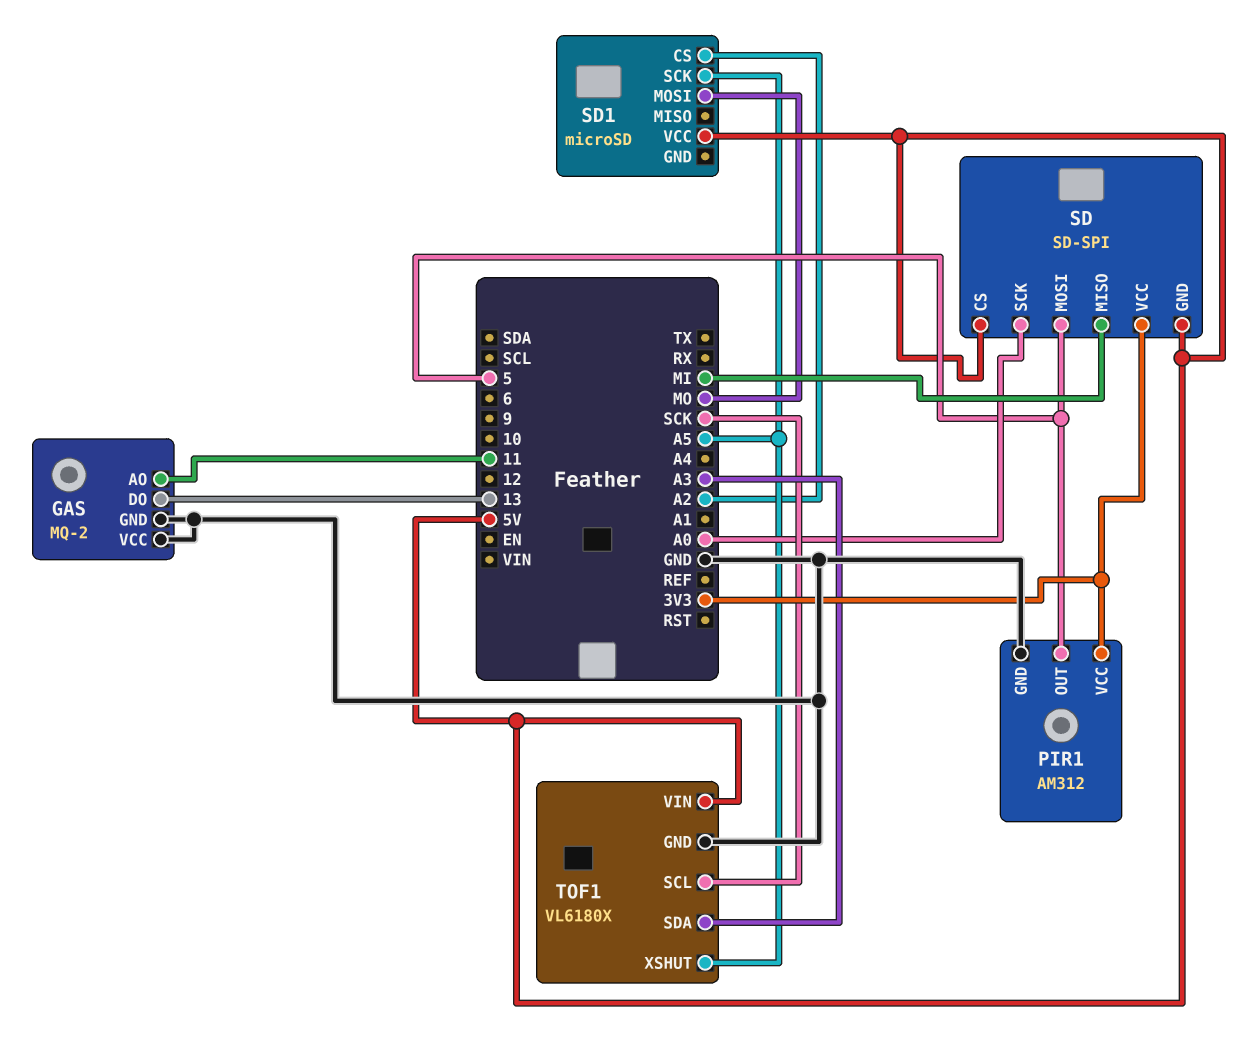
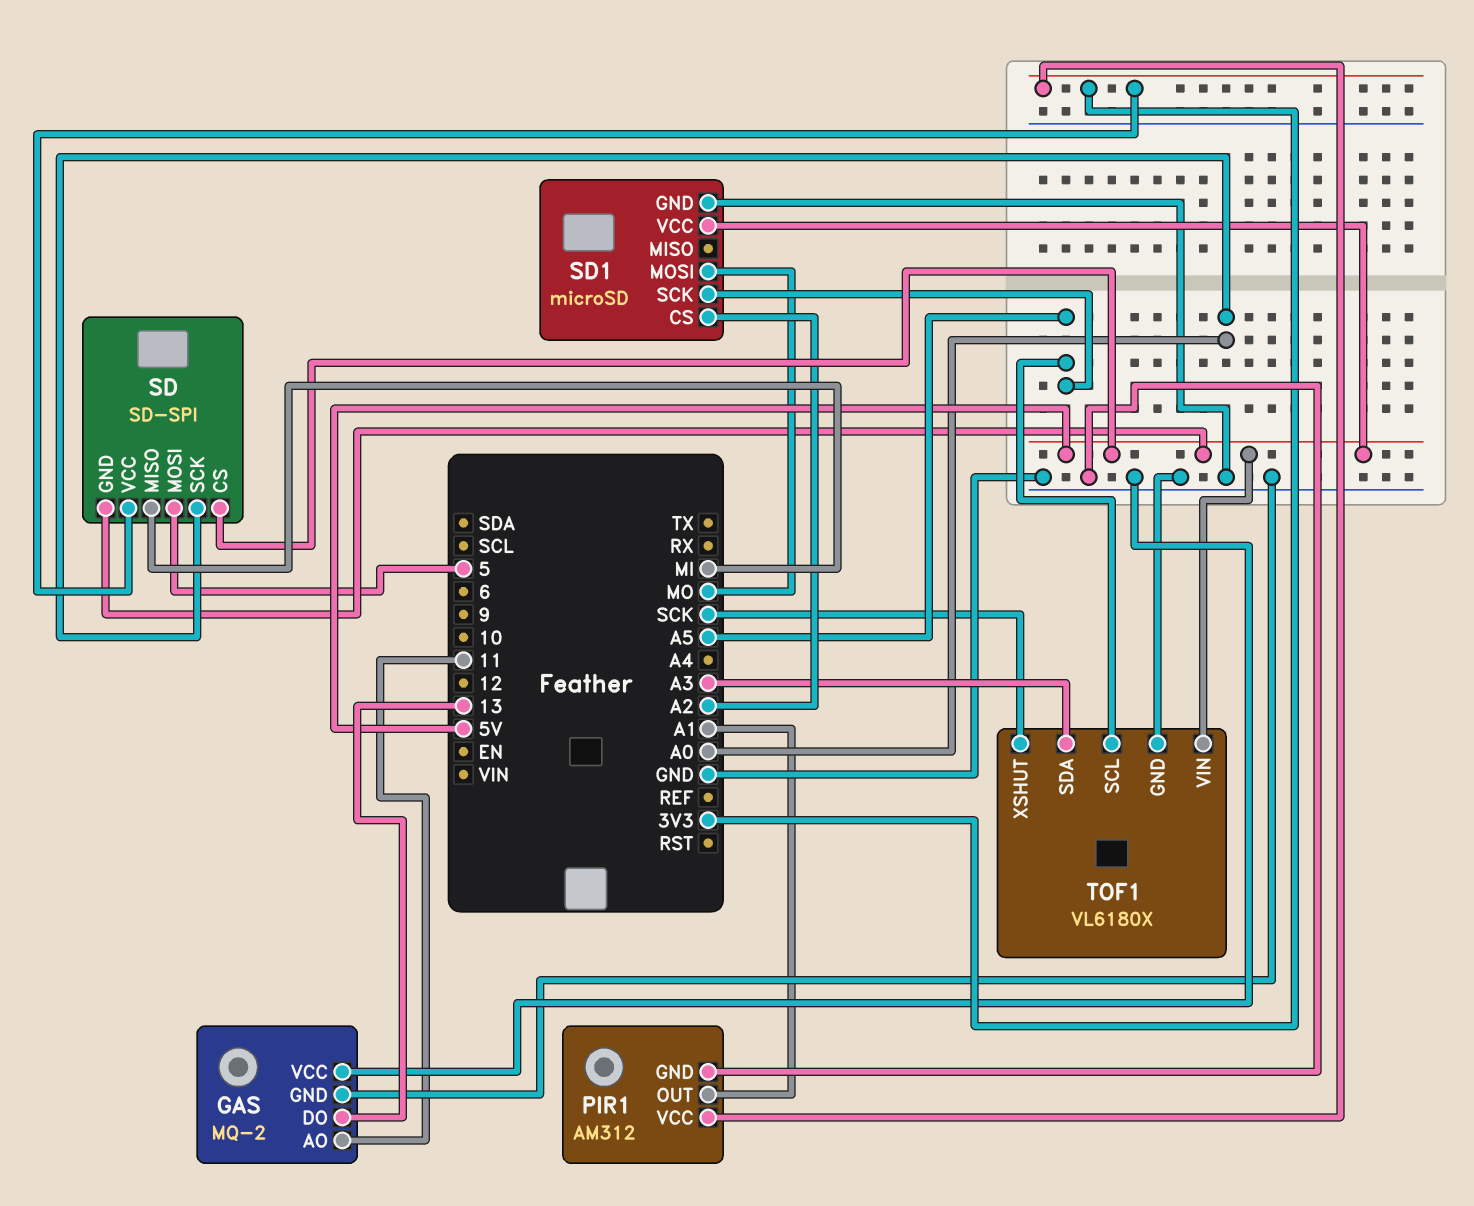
PIR1 pin OUT: 5 -> A1
SD1 pin GND: none -> GND
TOF1 pin SCL: SCK -> A5
TOF1 pin XSHUT: A5 -> SCK

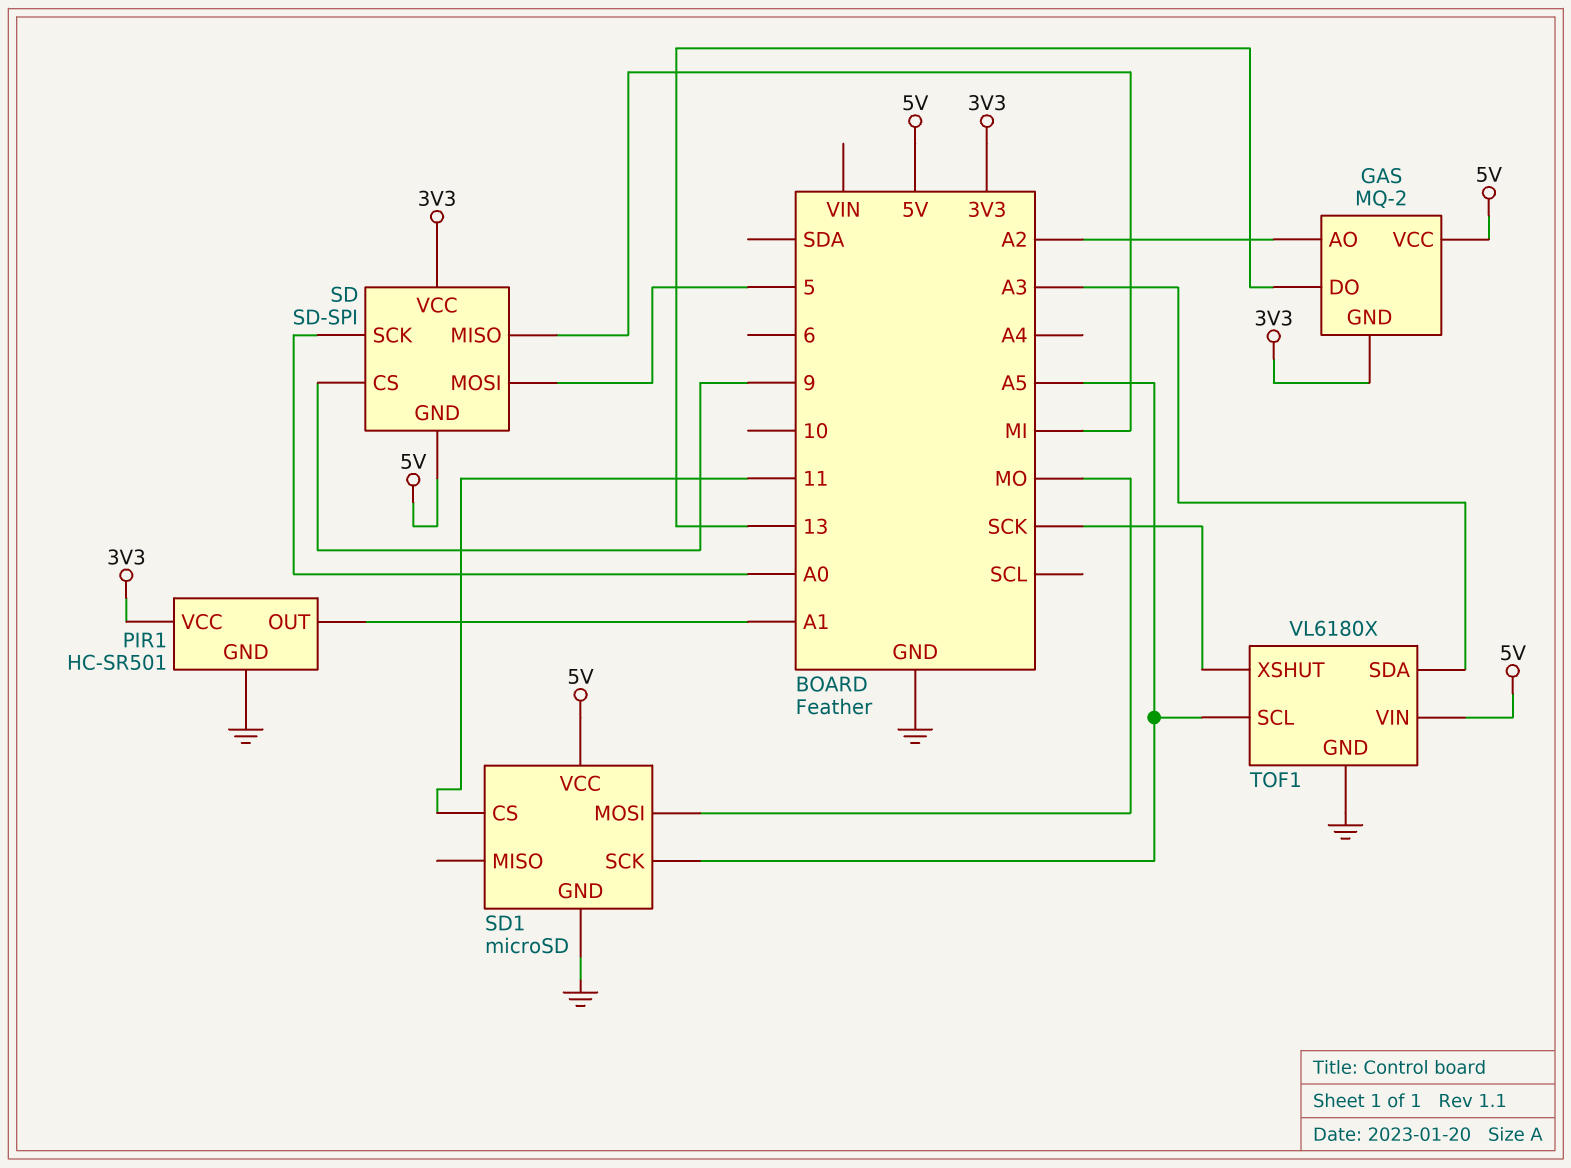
GAS pin AO: 11 -> A2
GAS pin GND: GND -> 3V3
GAS pin VCC: GND -> 5V
PIR1: AM312 -> HC-SR501
SD pin CS: 5V -> 9
SD1 pin CS: A2 -> 11

